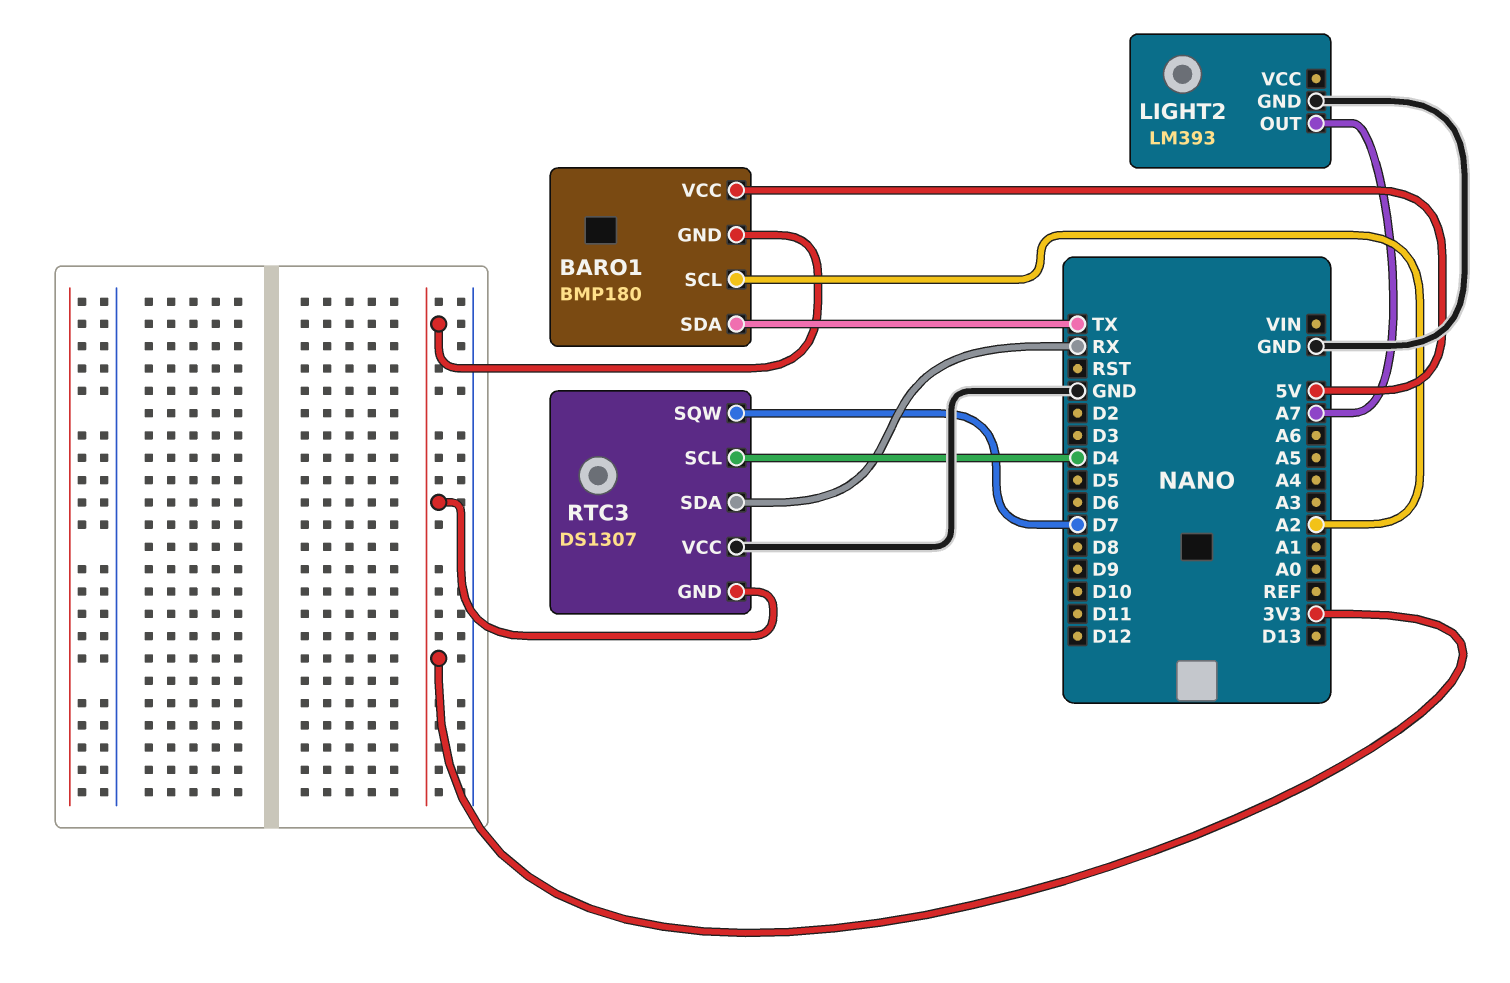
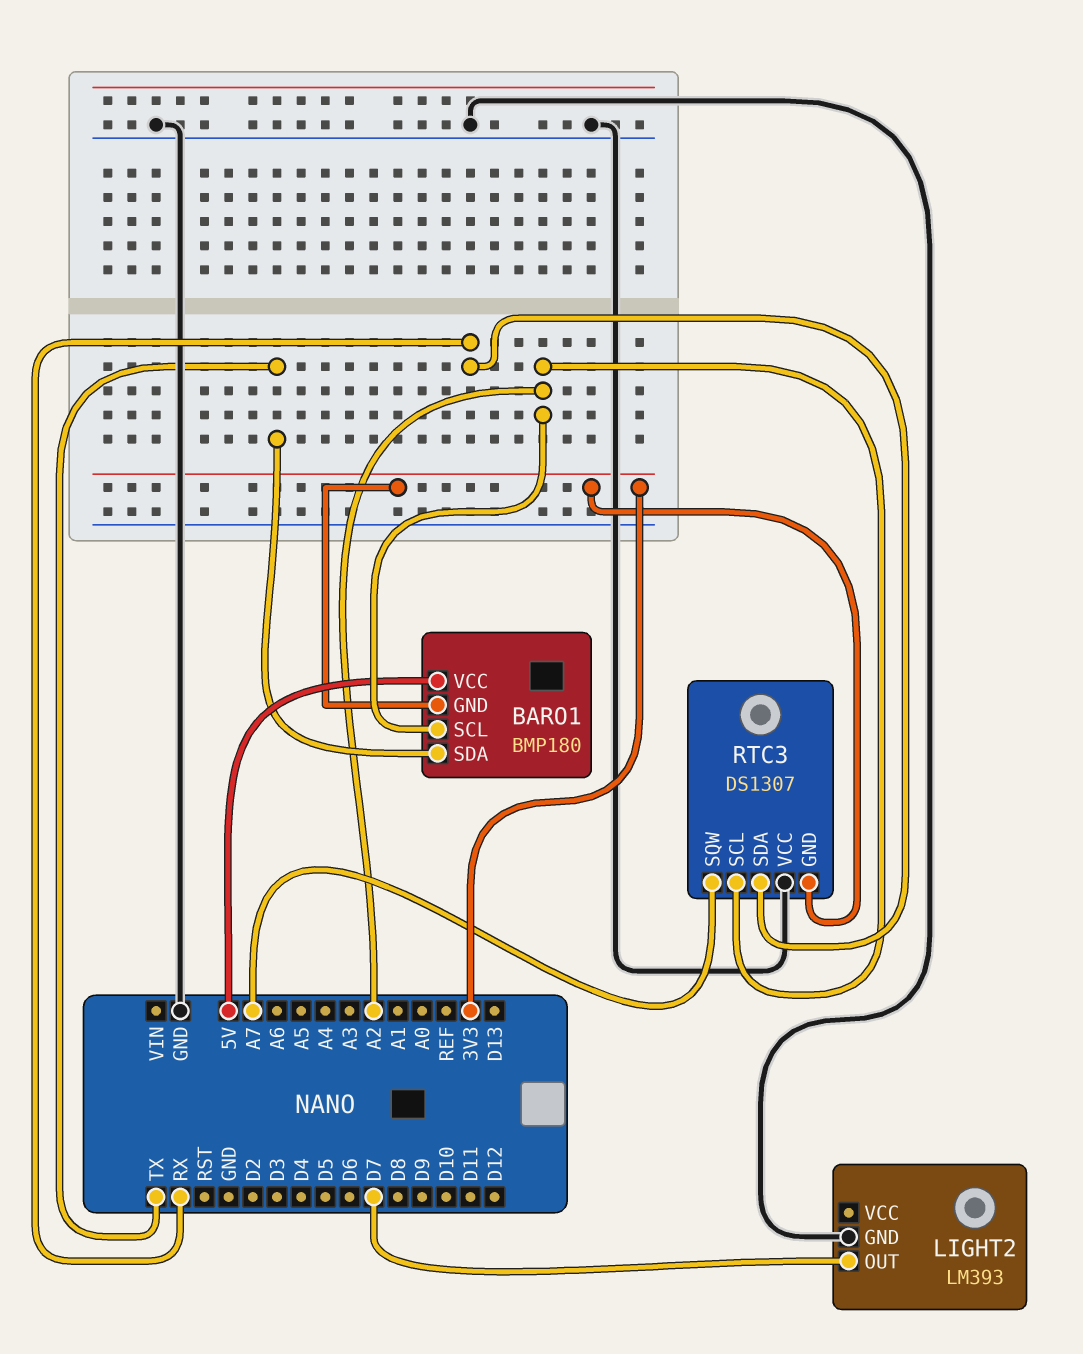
LIGHT2 pin OUT: A7 -> D7
RTC3 pin SCL: D4 -> A2
RTC3 pin SQW: D7 -> A7

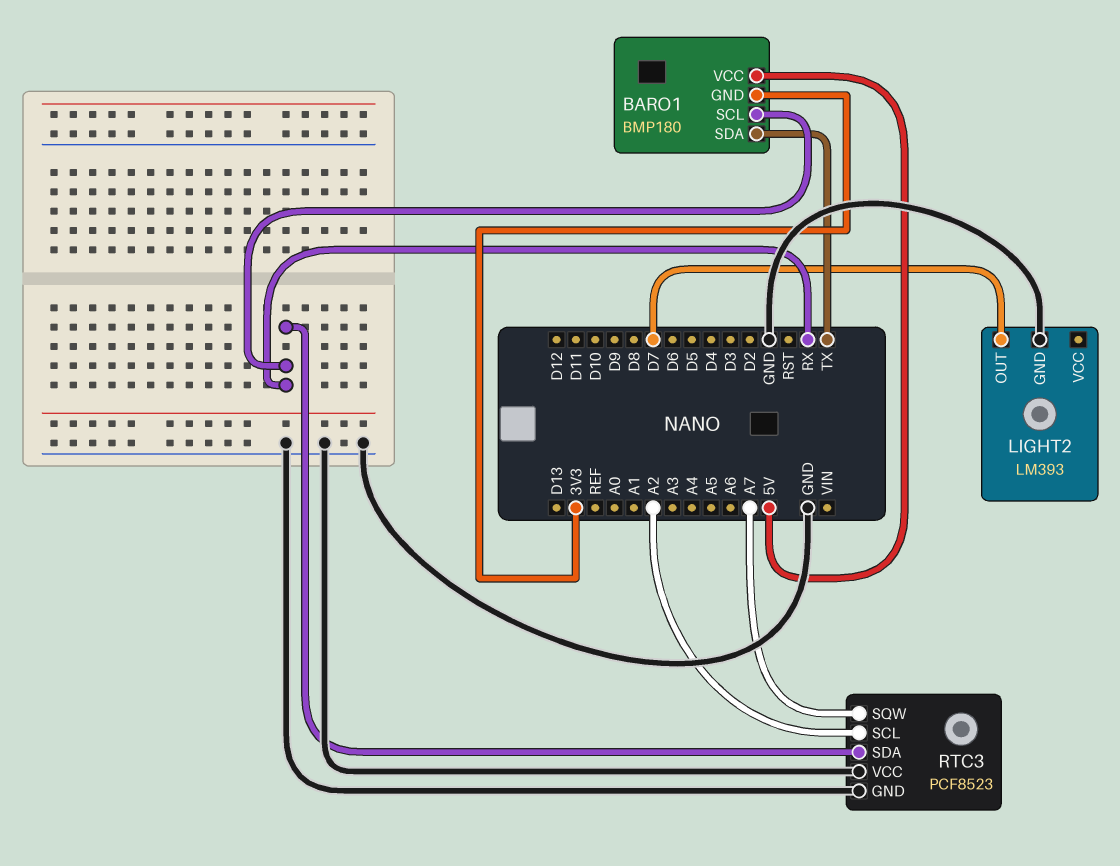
BARO1 pin SCL: A2 -> RX
RTC3: DS1307 -> PCF8523
RTC3 pin GND: 3V3 -> GND

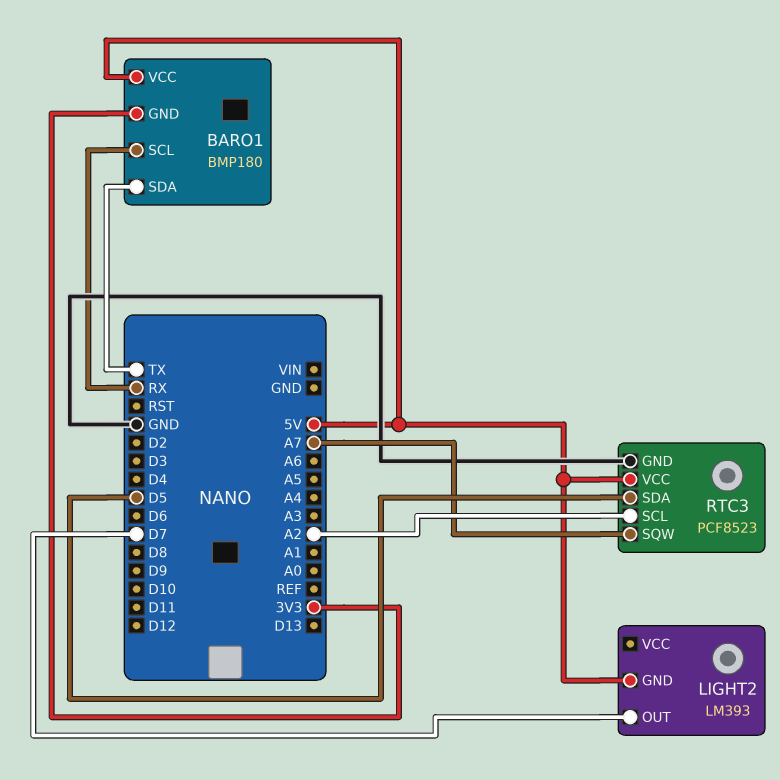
LIGHT2 pin GND: GND -> 5V
RTC3 pin SDA: RX -> D5
RTC3 pin VCC: GND -> 5V

